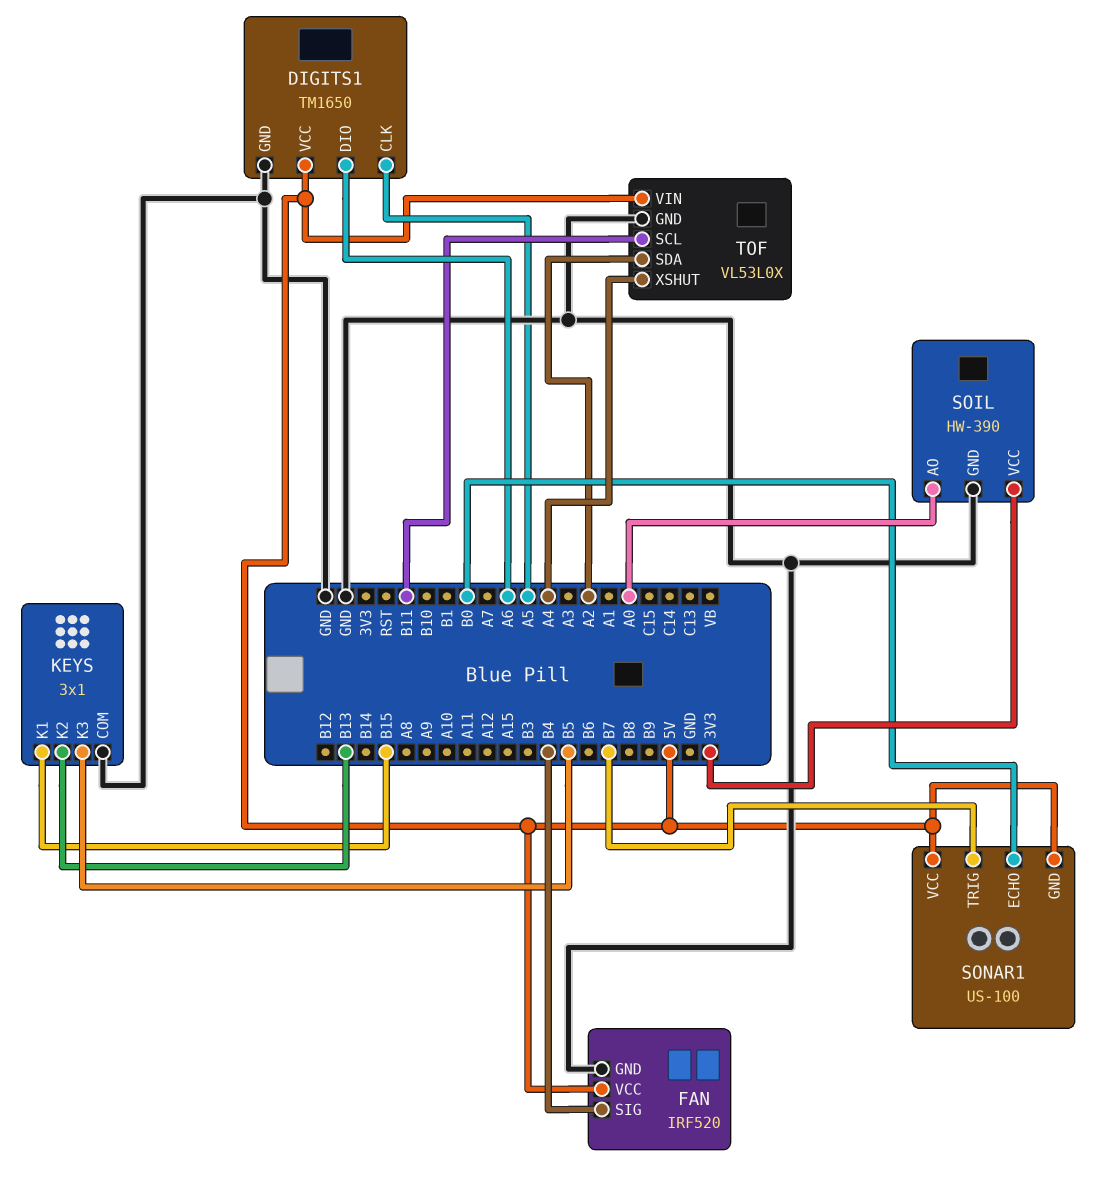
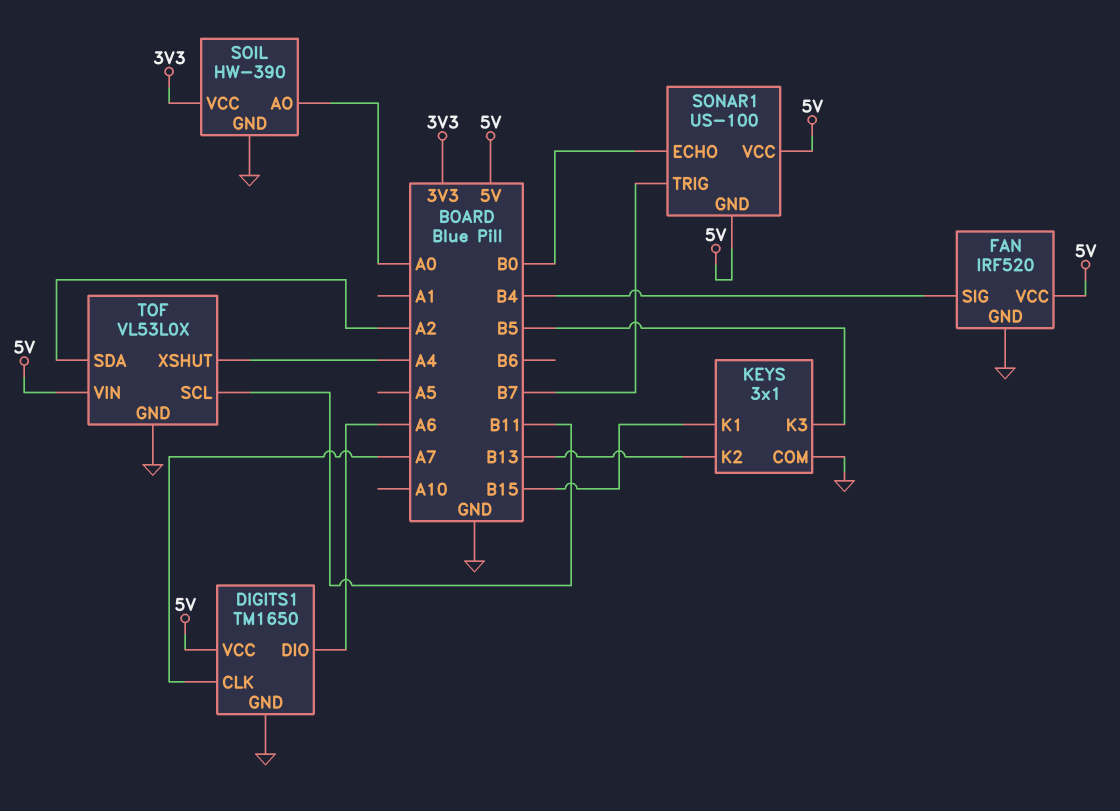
DIGITS1 pin CLK: A5 -> A7

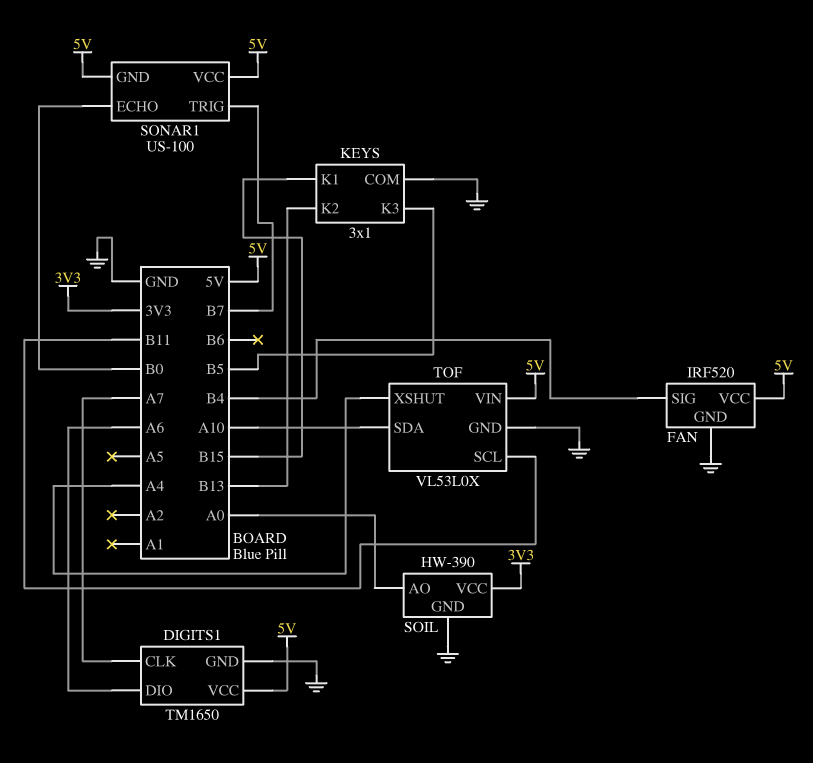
TOF pin SDA: A2 -> A10

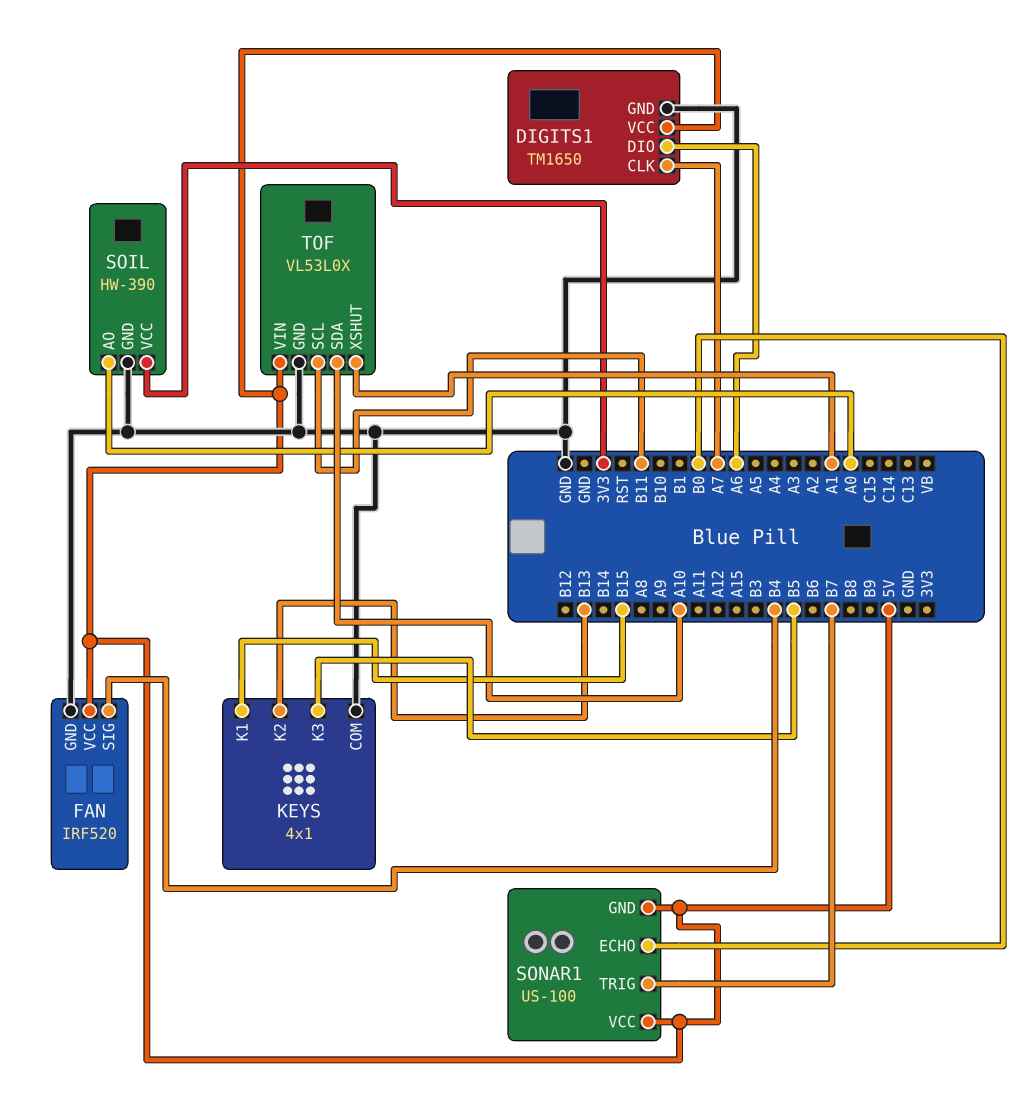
KEYS: 3x1 -> 4x1
TOF pin XSHUT: A4 -> A1

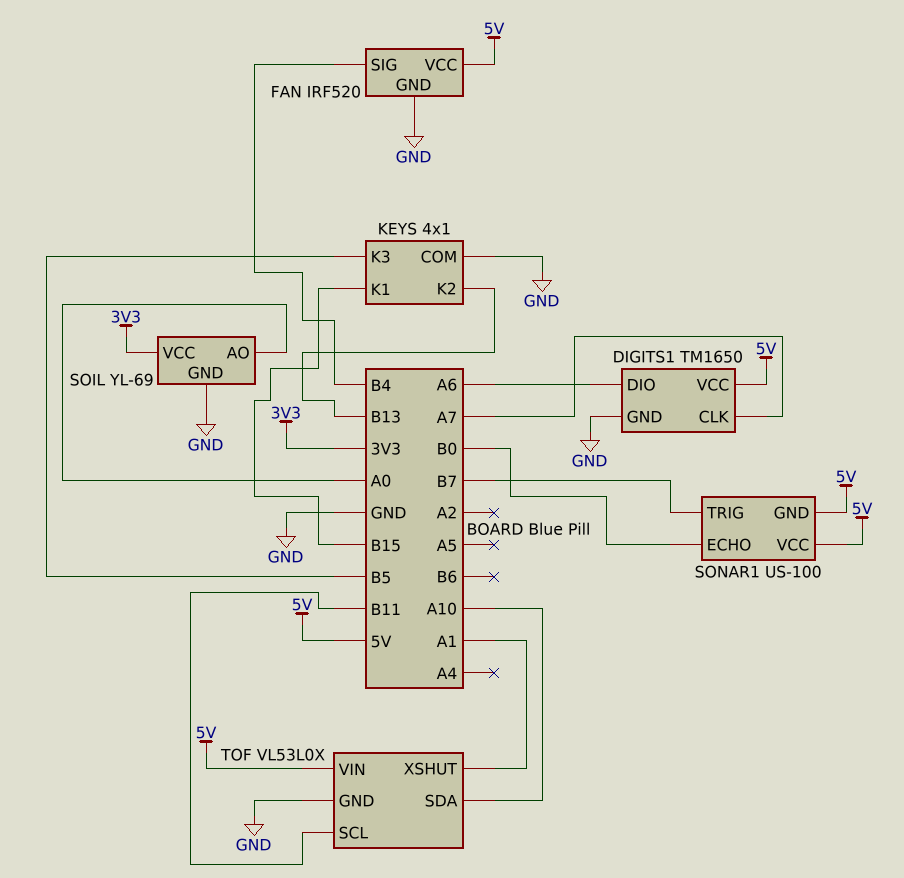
SOIL: HW-390 -> YL-69

